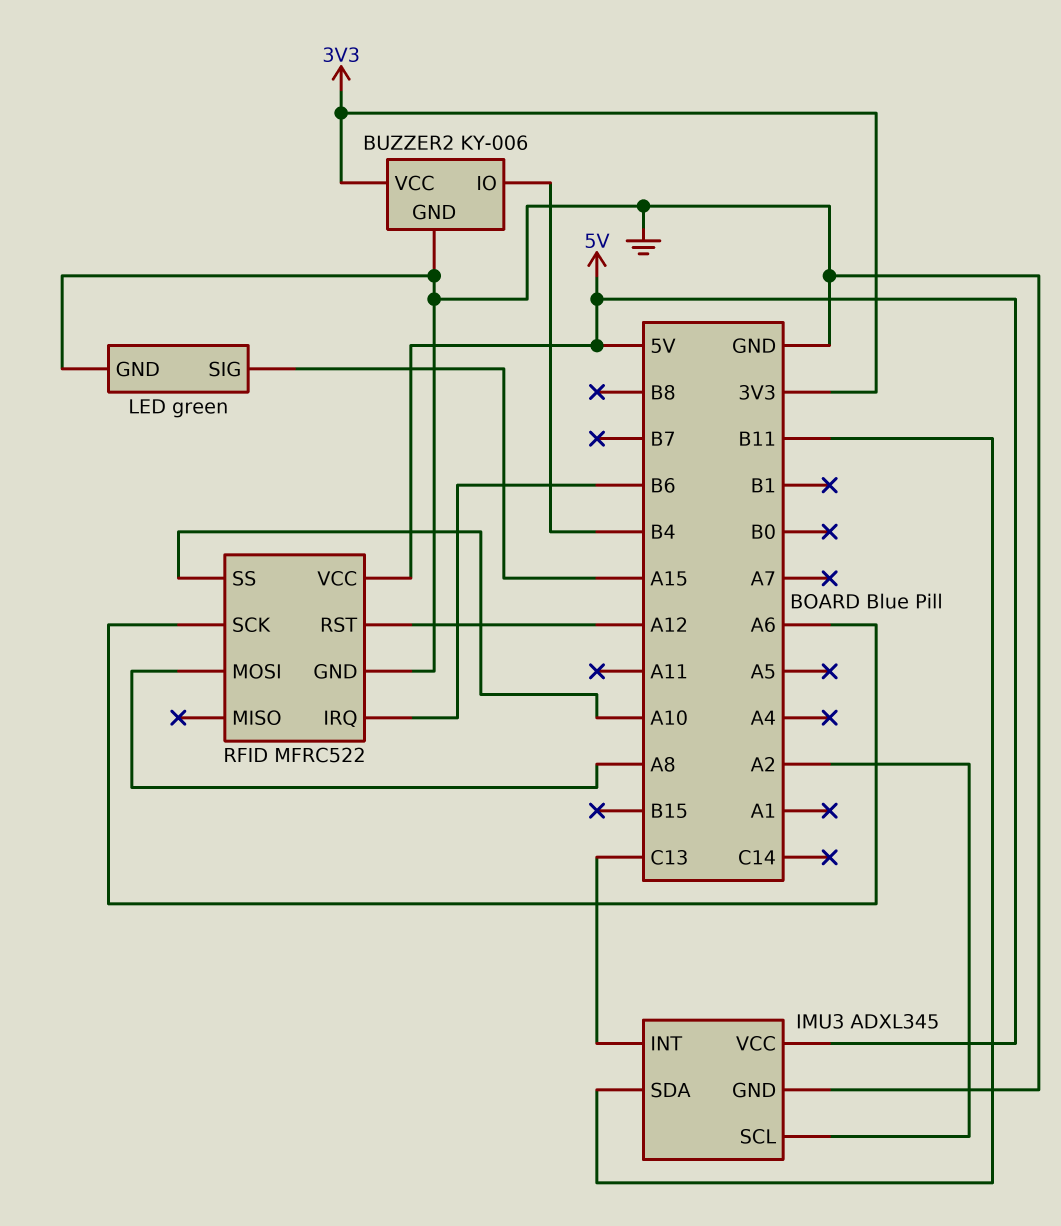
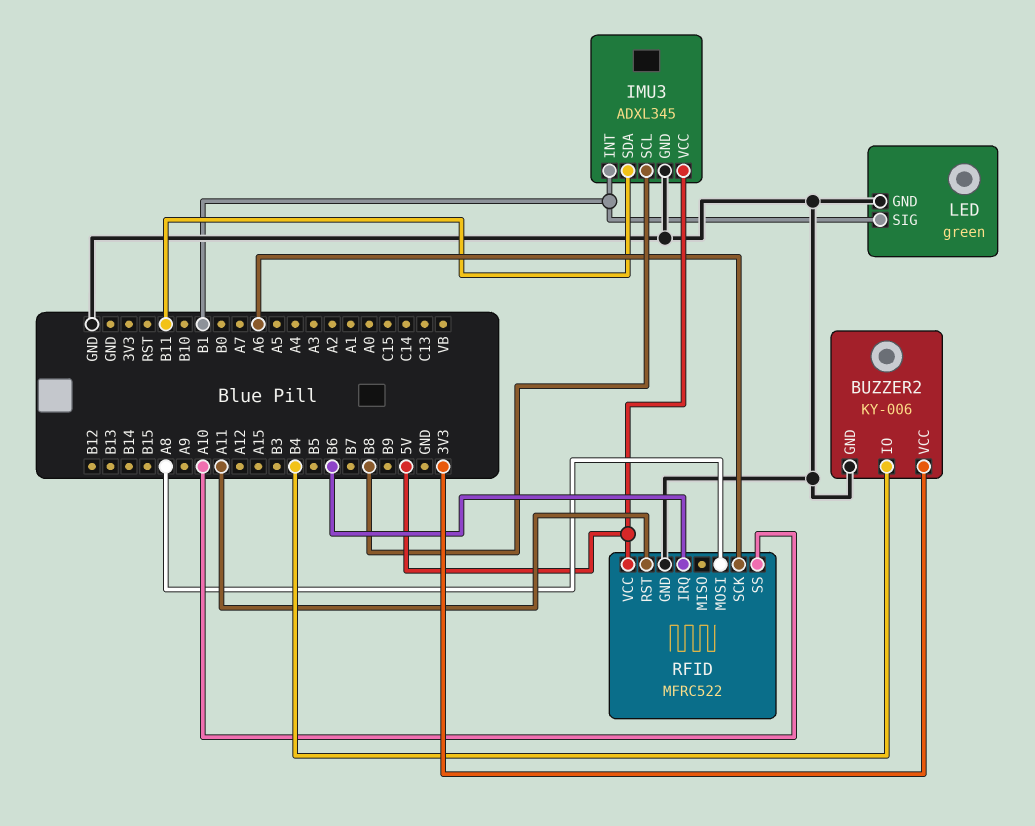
IMU3 pin INT: C13 -> B1
IMU3 pin SCL: A2 -> B8
LED pin SIG: A15 -> B1
RFID pin RST: A12 -> A11

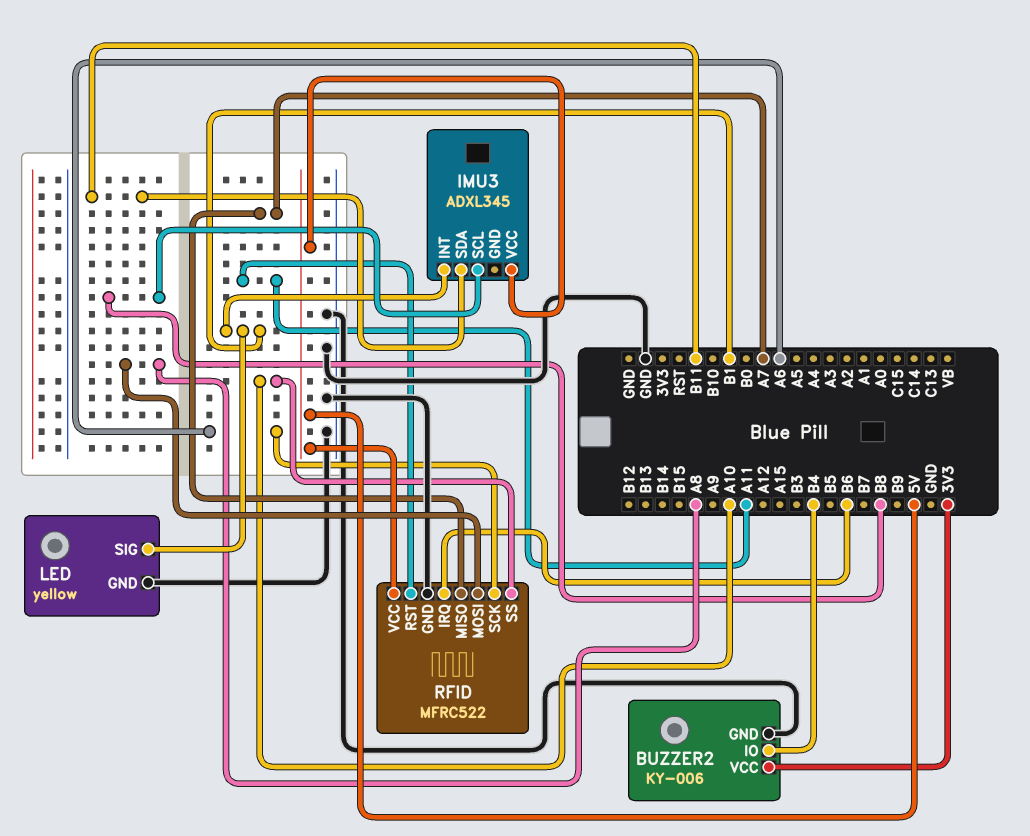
IMU3 pin GND: GND -> none
LED: green -> yellow
RFID pin MISO: none -> A7

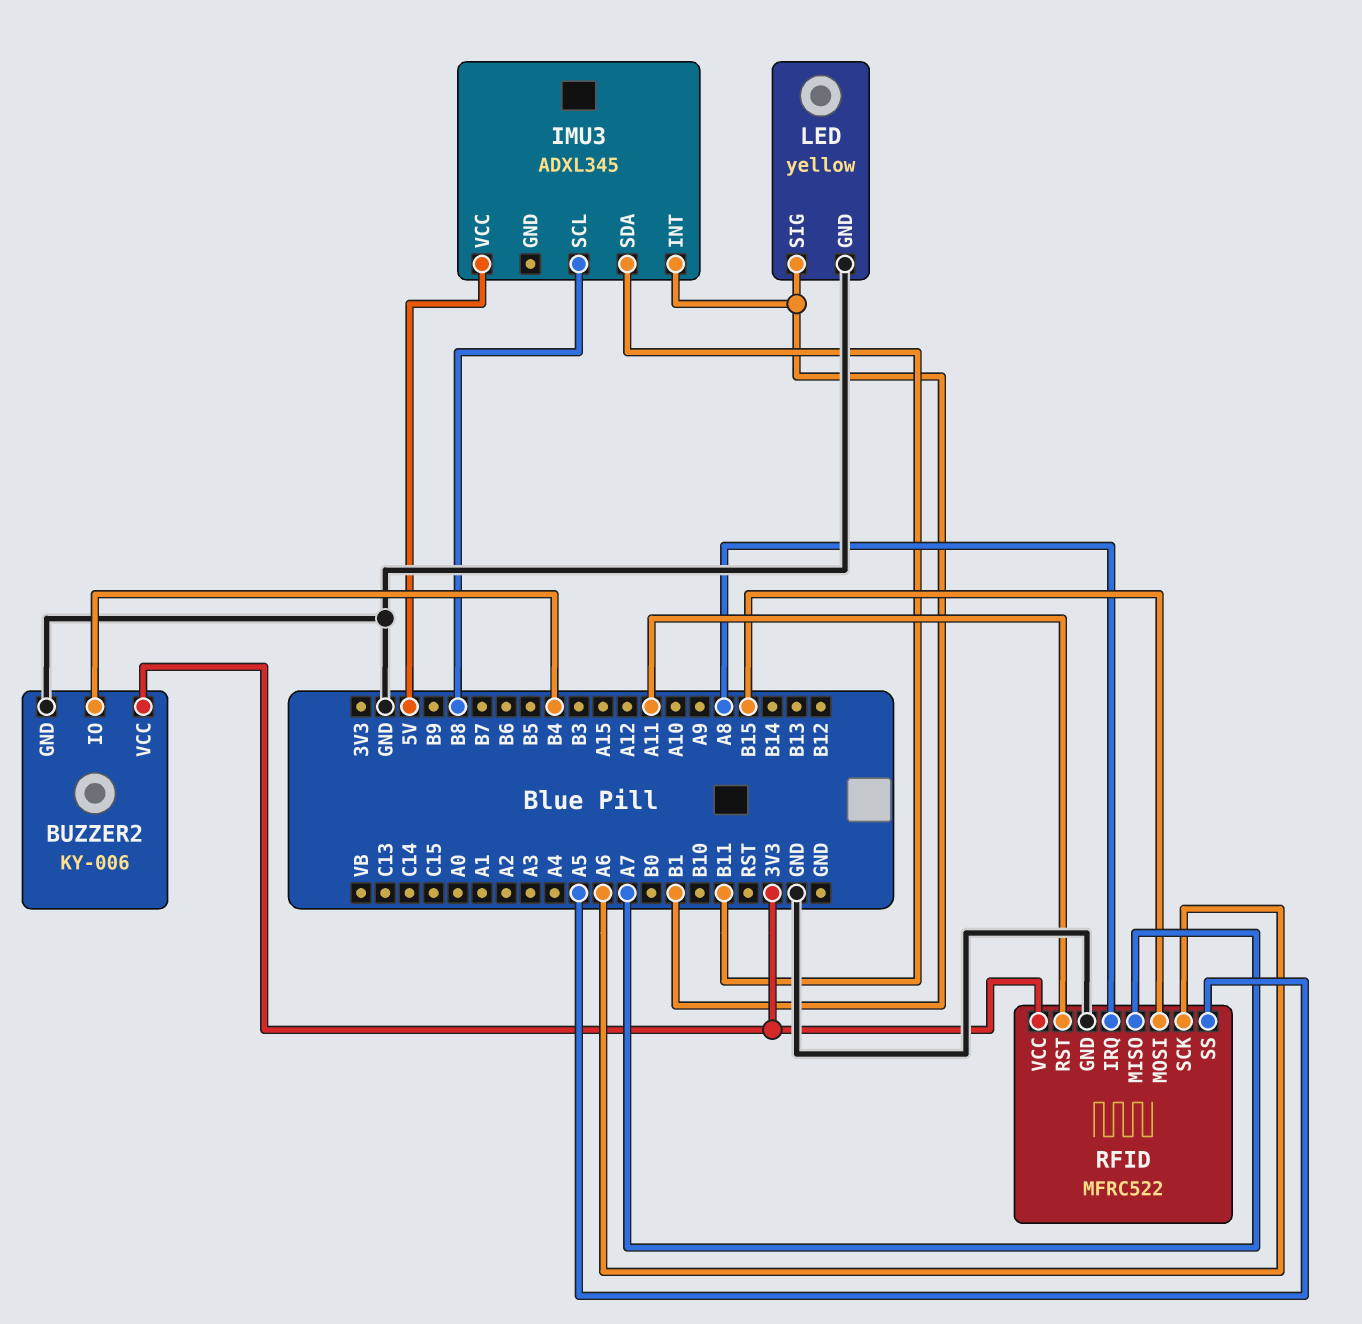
RFID pin IRQ: B6 -> A8
RFID pin MOSI: A8 -> B15
RFID pin SS: A10 -> A5
RFID pin VCC: 5V -> 3V3

